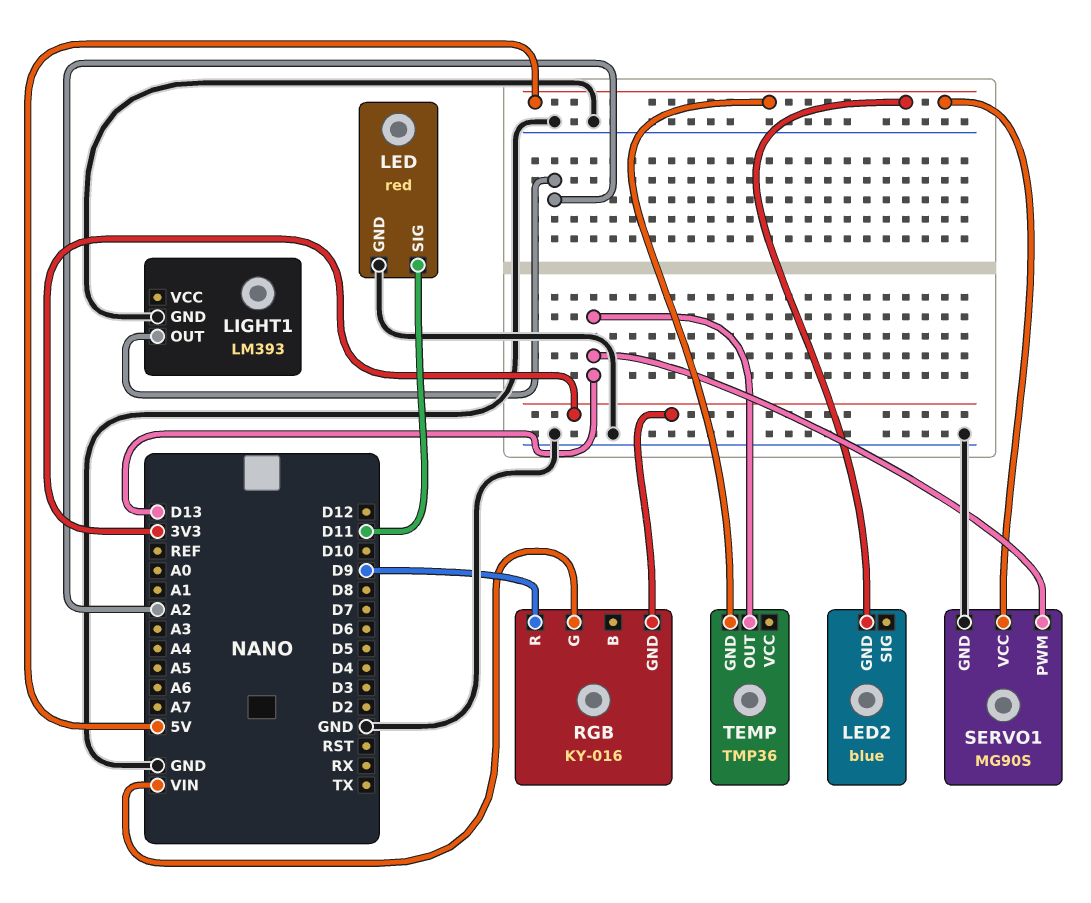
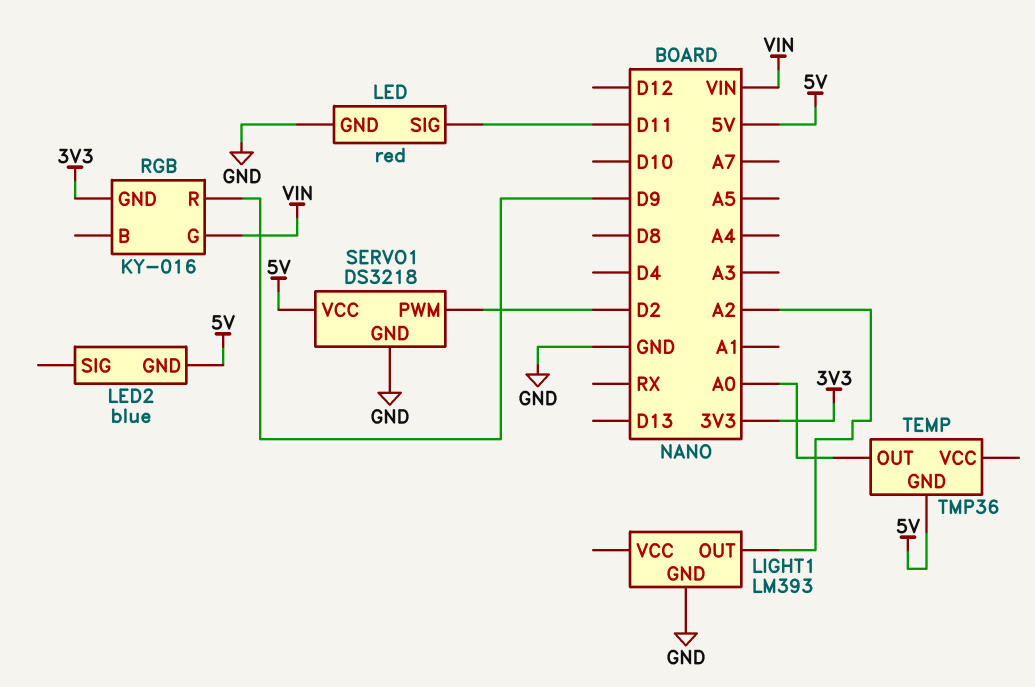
SERVO1: MG90S -> DS3218
SERVO1 pin PWM: D13 -> D2
TEMP pin OUT: D13 -> A0

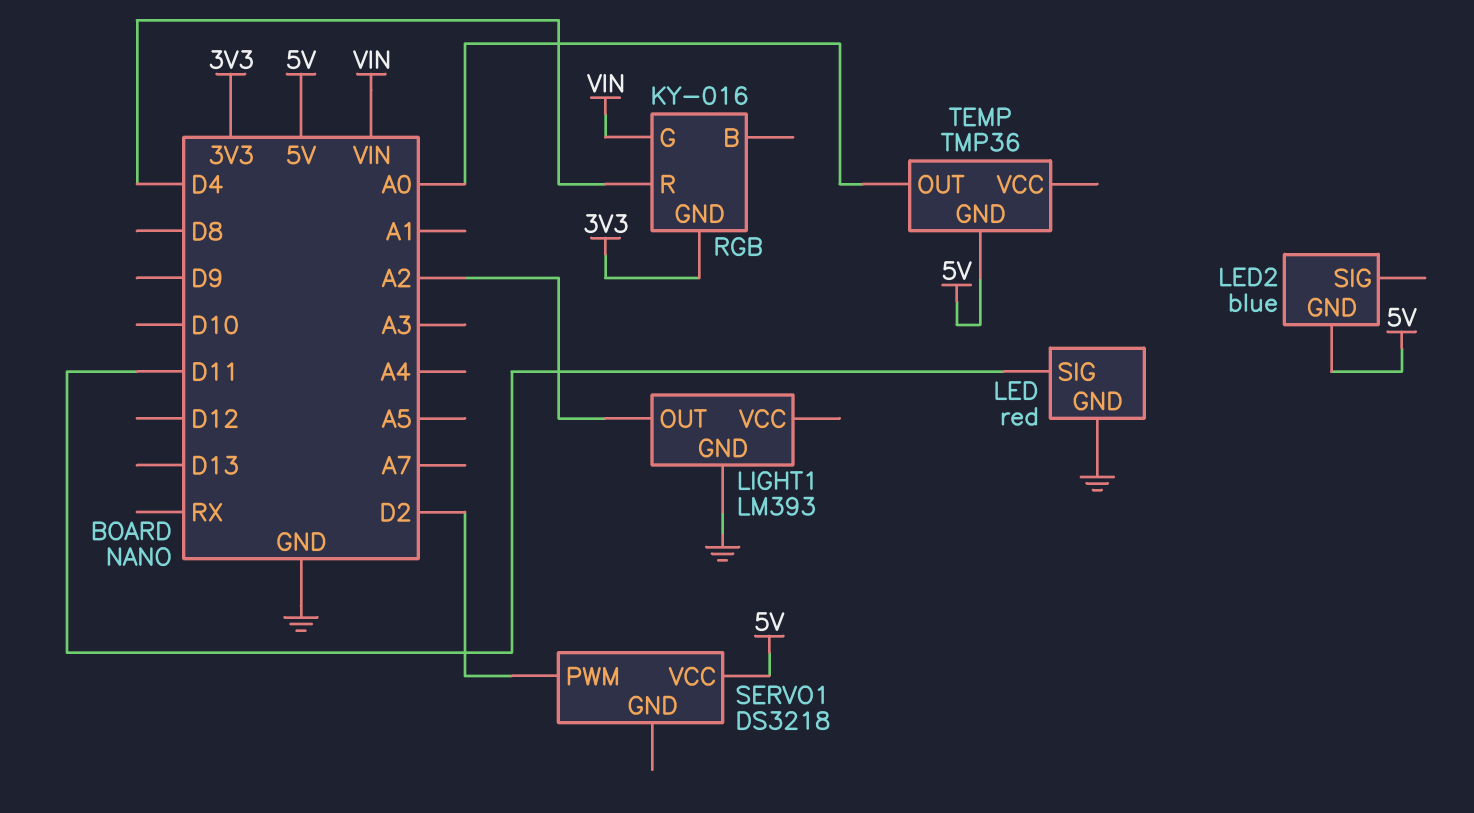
RGB pin R: D9 -> D4
SERVO1 pin GND: GND -> none

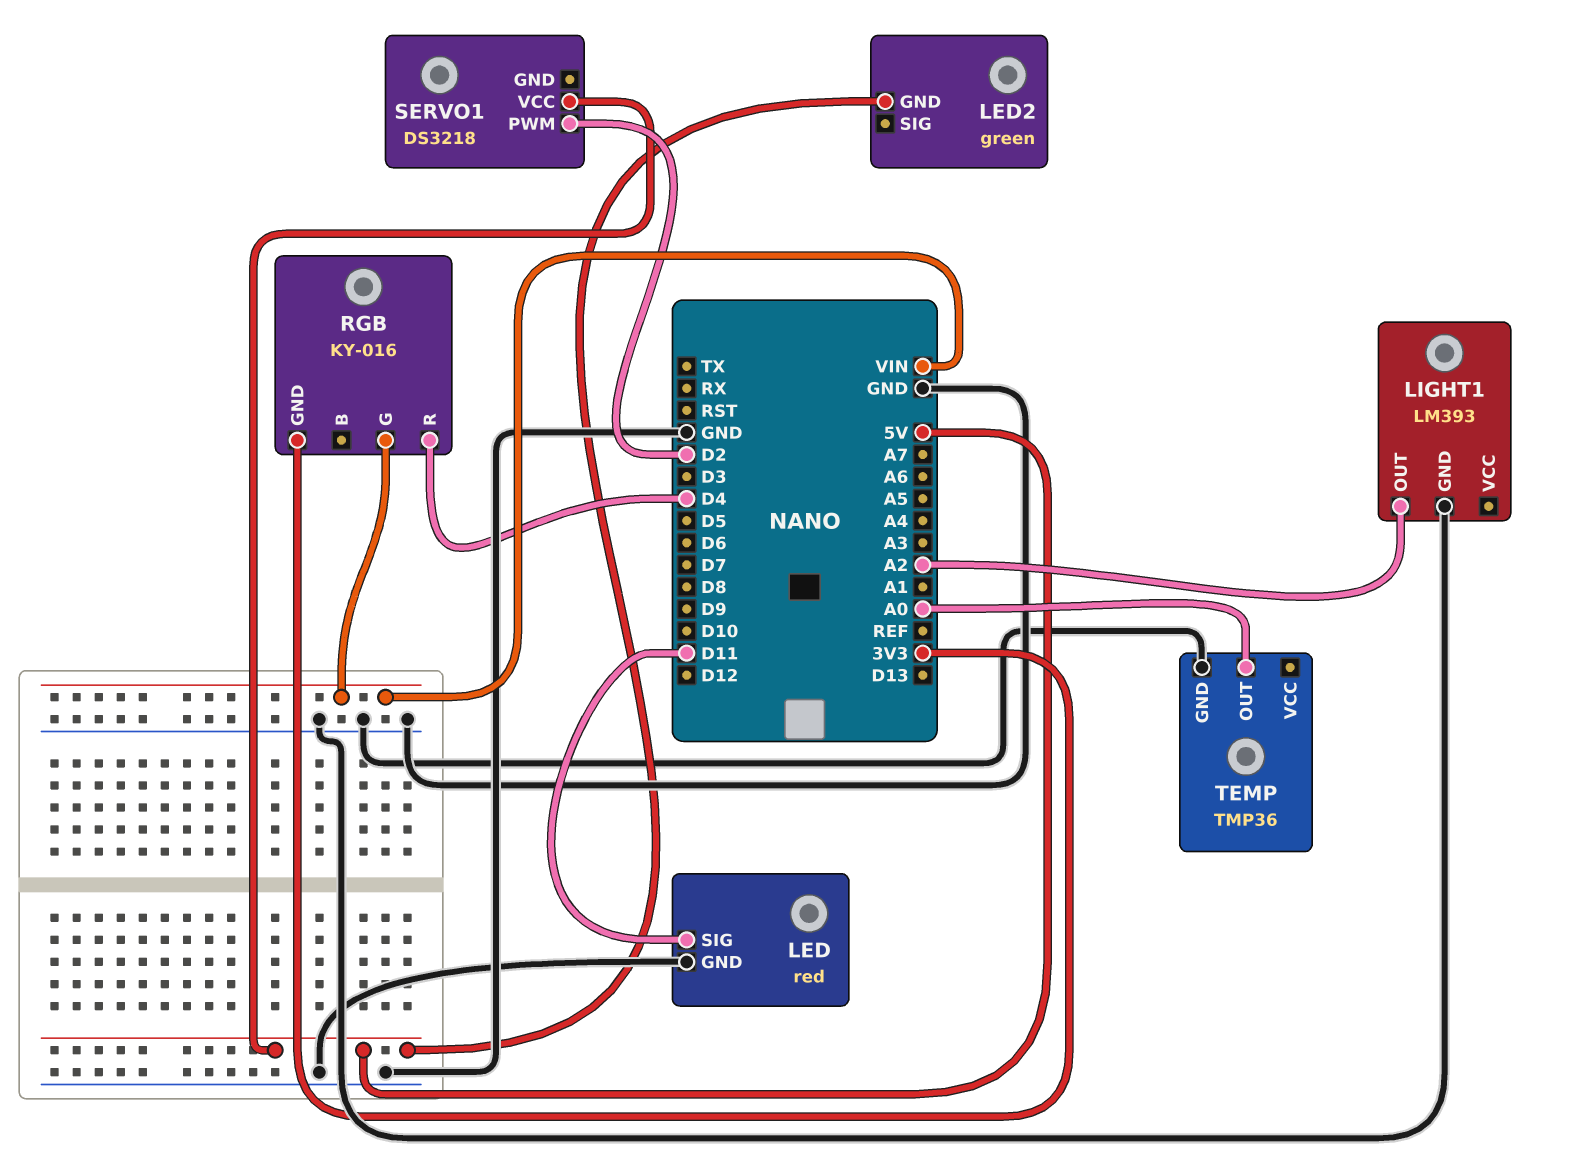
LED2: blue -> green
TEMP pin GND: 5V -> GND

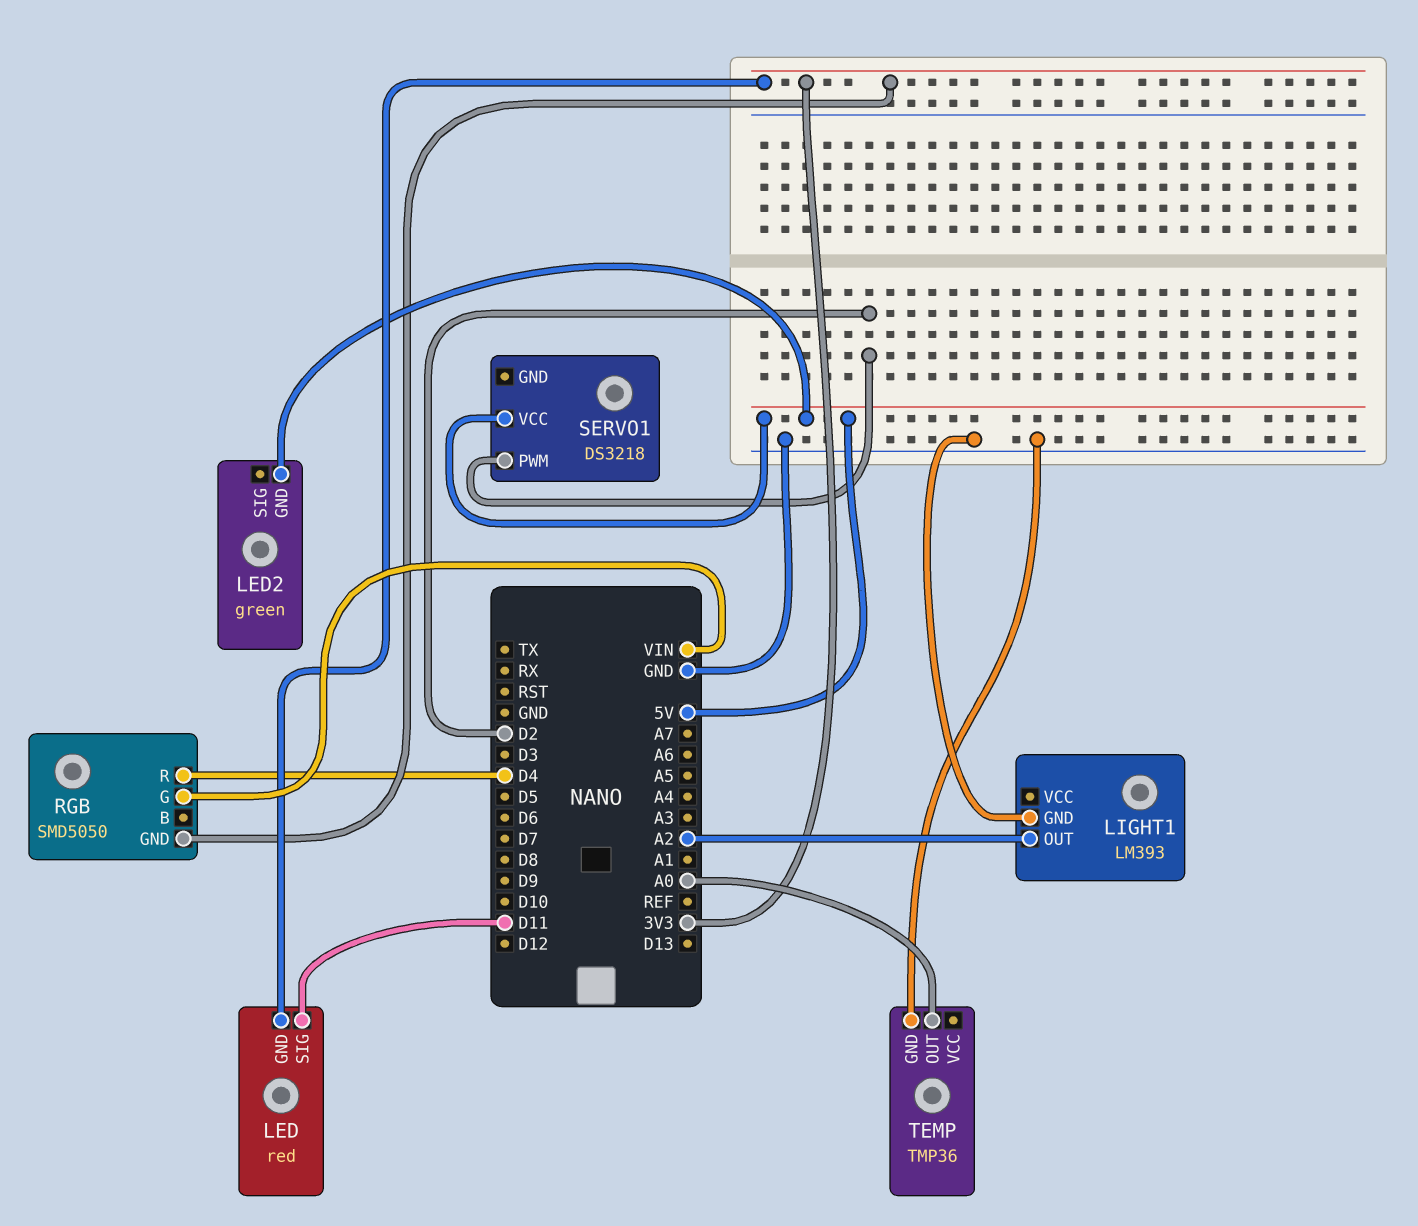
LED pin GND: GND -> 3V3
RGB: KY-016 -> SMD5050

